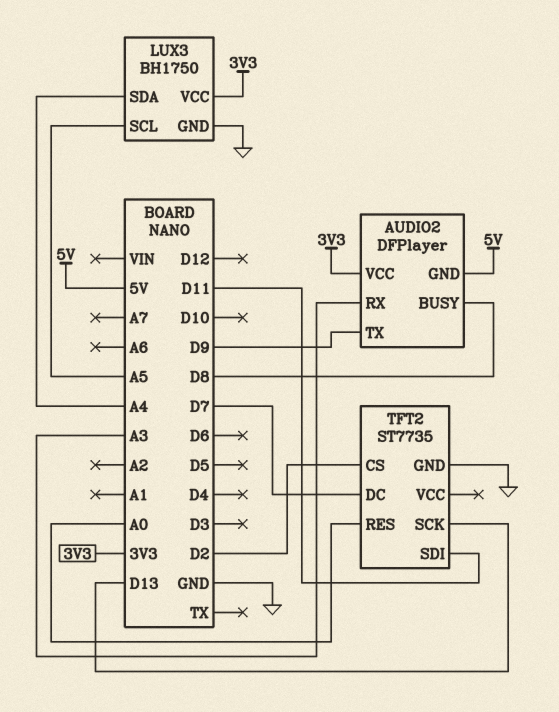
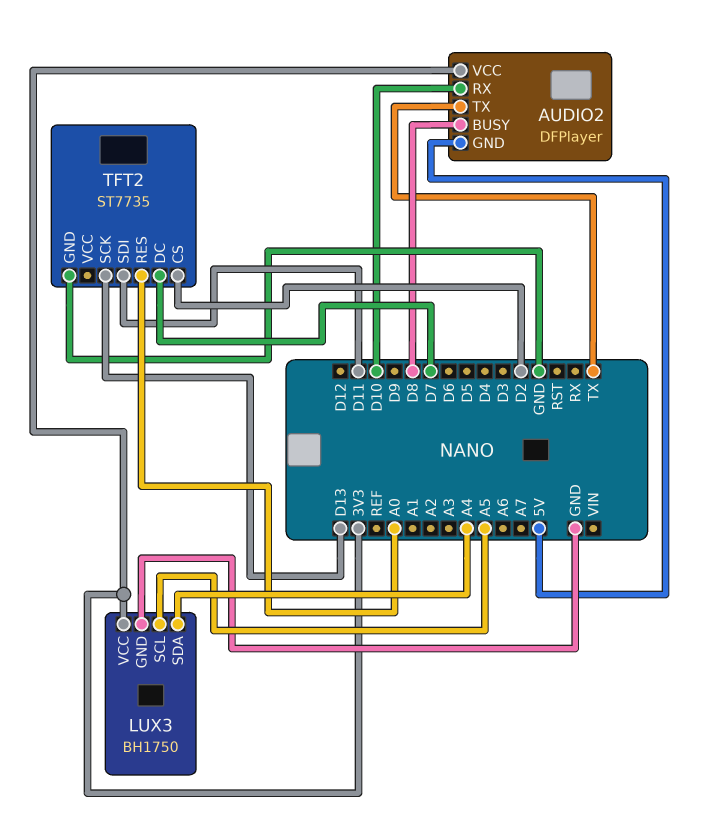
AUDIO2 pin RX: A3 -> D10
AUDIO2 pin TX: D9 -> TX

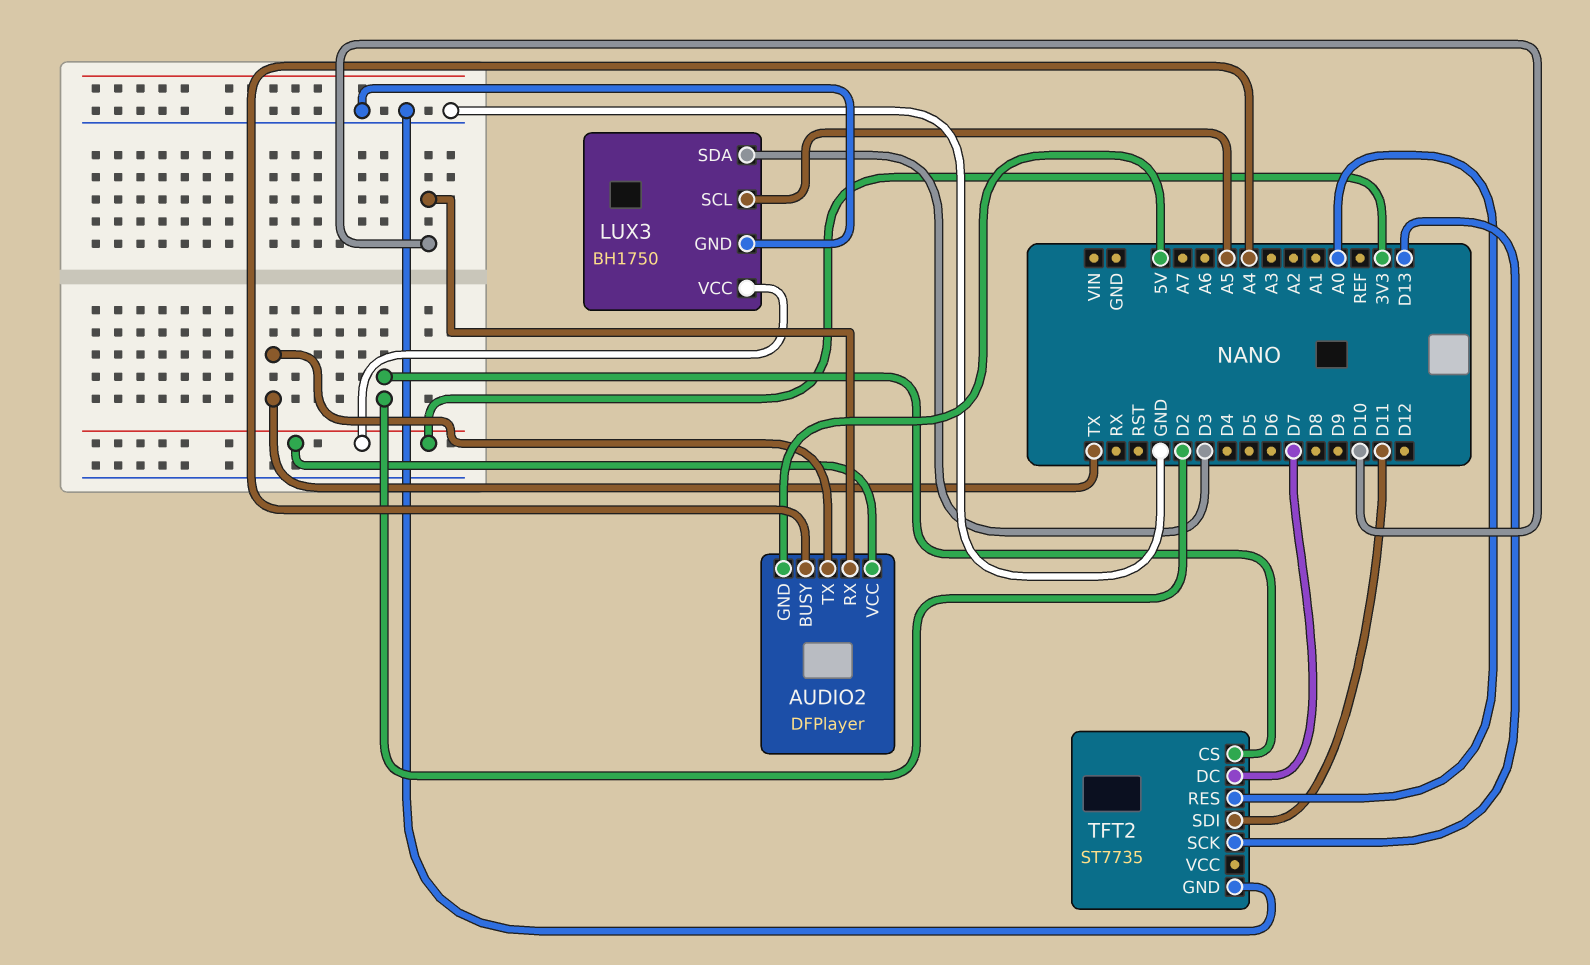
AUDIO2 pin BUSY: D8 -> A4
LUX3 pin SDA: A4 -> D3

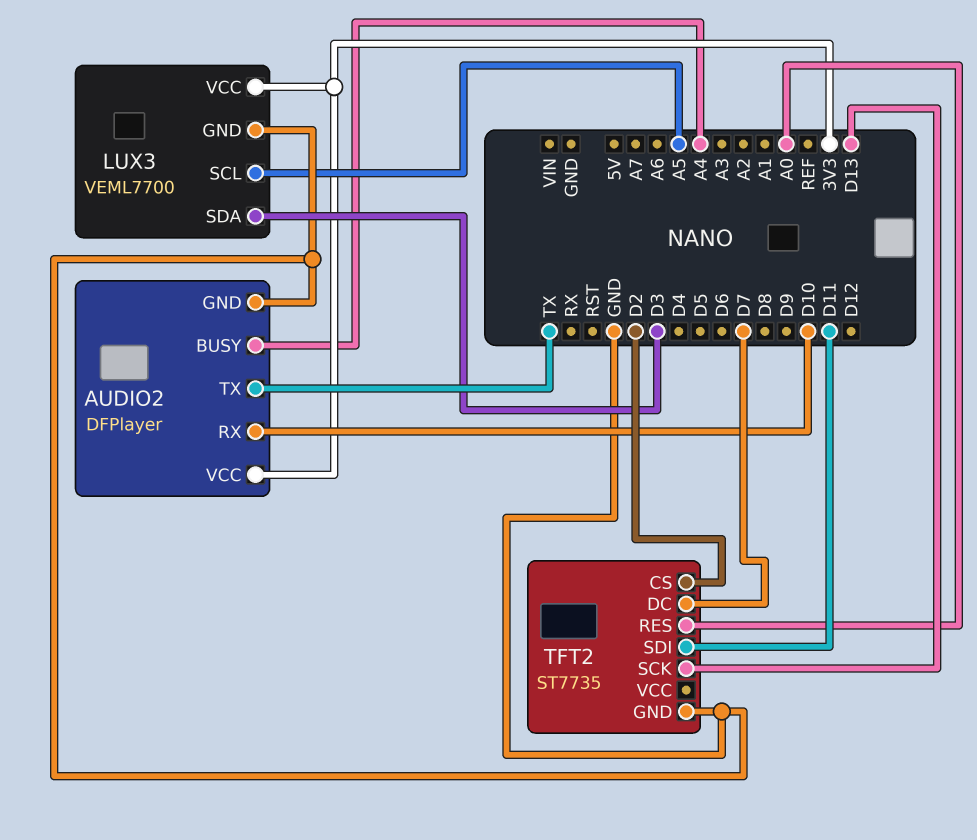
AUDIO2 pin GND: 5V -> GND
LUX3: BH1750 -> VEML7700

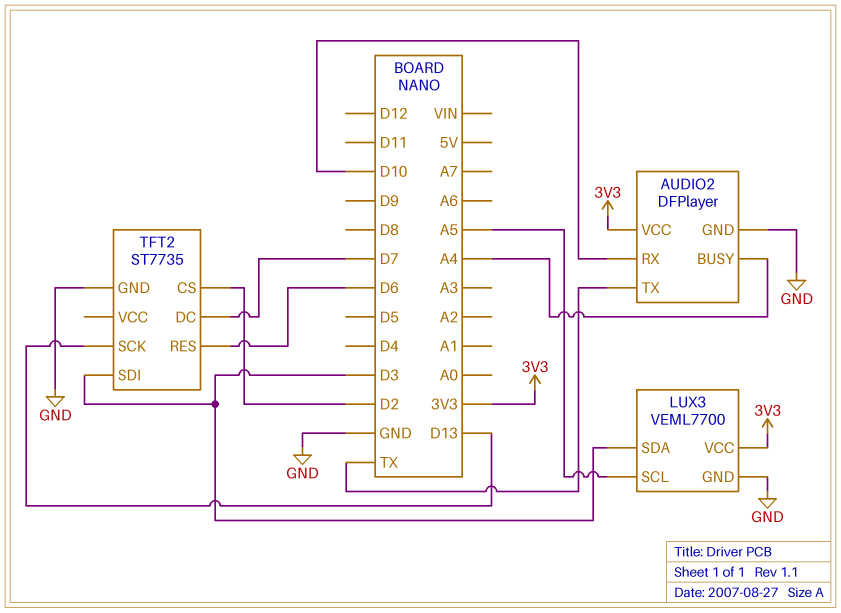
TFT2 pin RES: A0 -> D6
TFT2 pin SDI: D11 -> D3

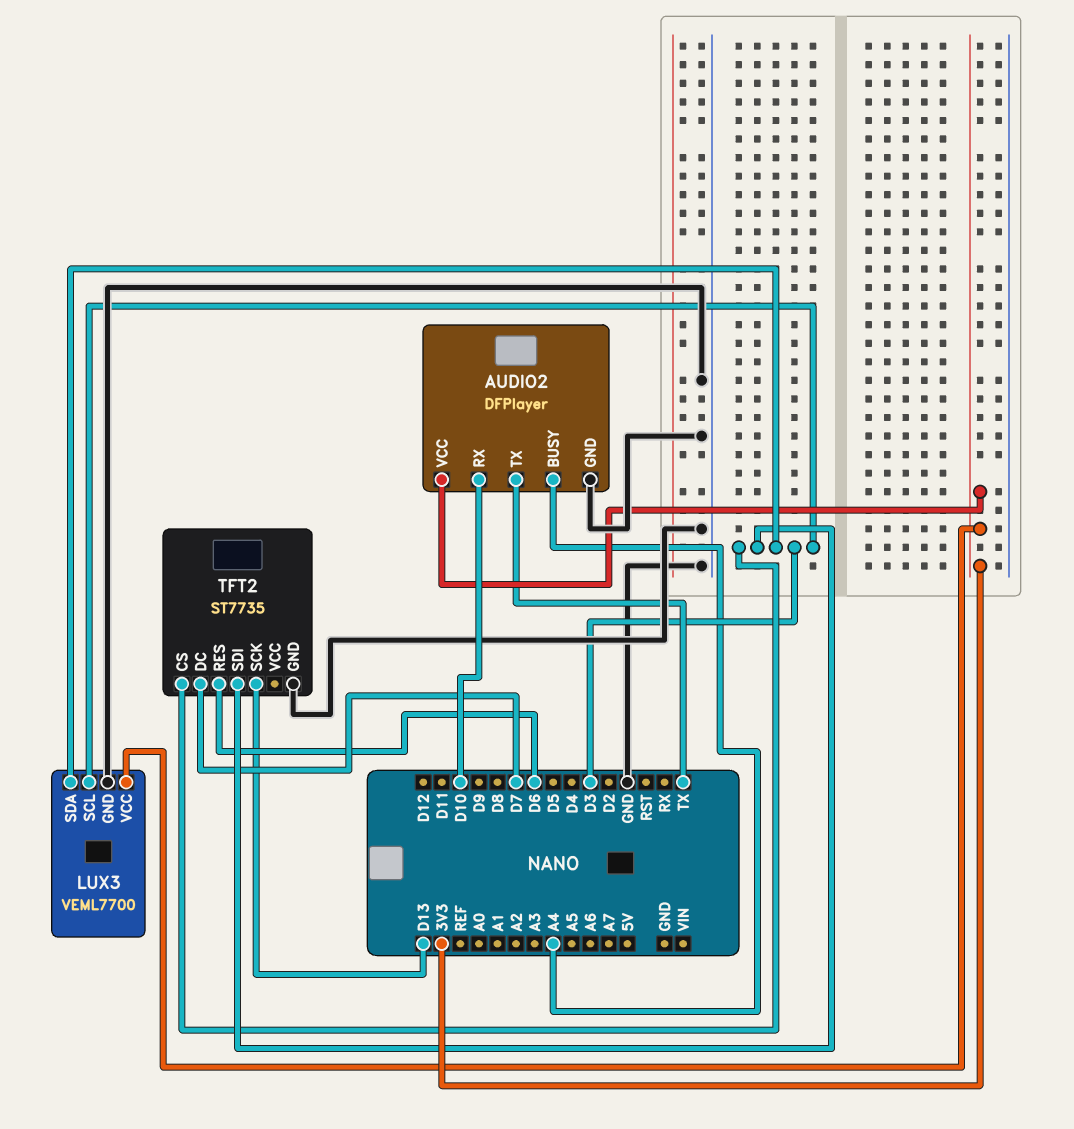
LUX3 pin SCL: A5 -> D3
TFT2 pin CS: D2 -> D3

